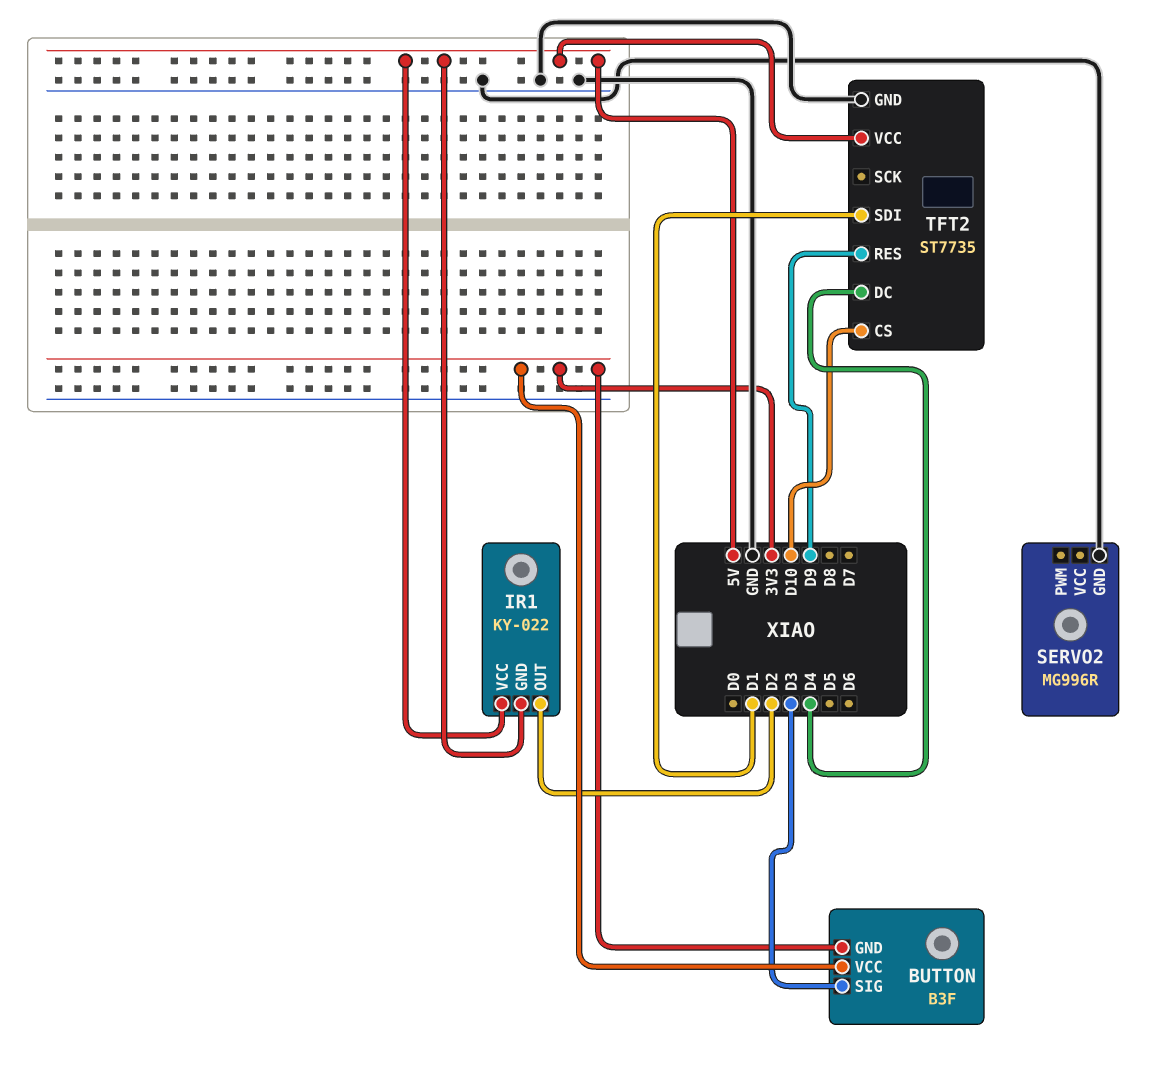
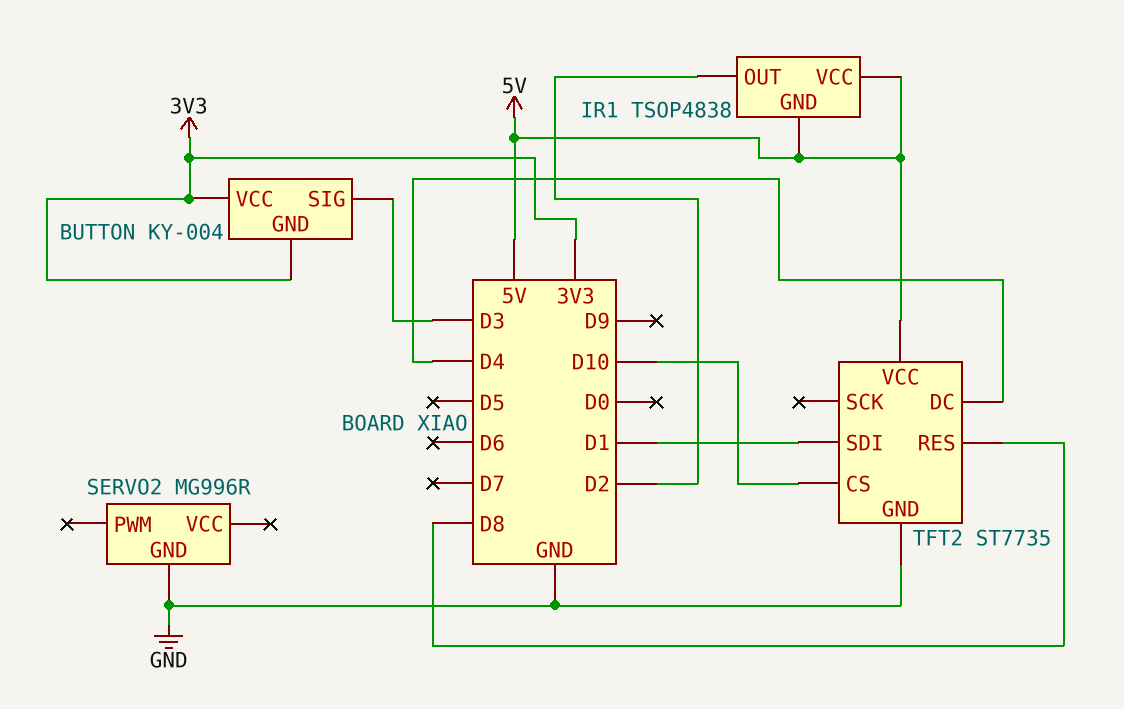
BUTTON: B3F -> KY-004
IR1: KY-022 -> TSOP4838
TFT2 pin RES: D9 -> D8

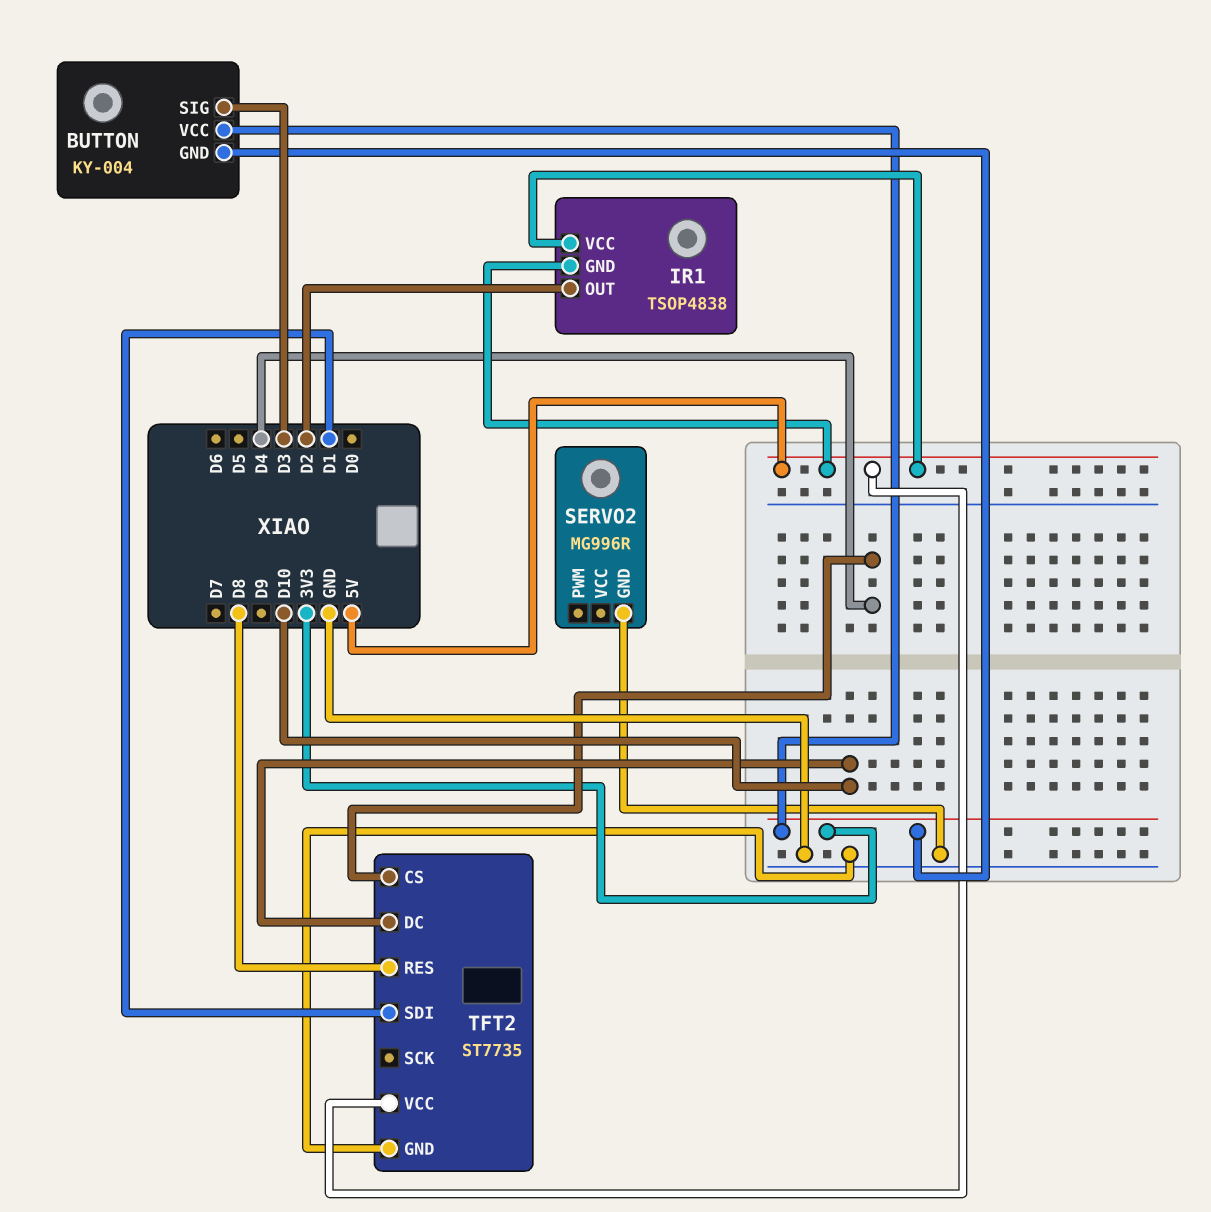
TFT2 pin CS: D10 -> D4
TFT2 pin DC: D4 -> D10

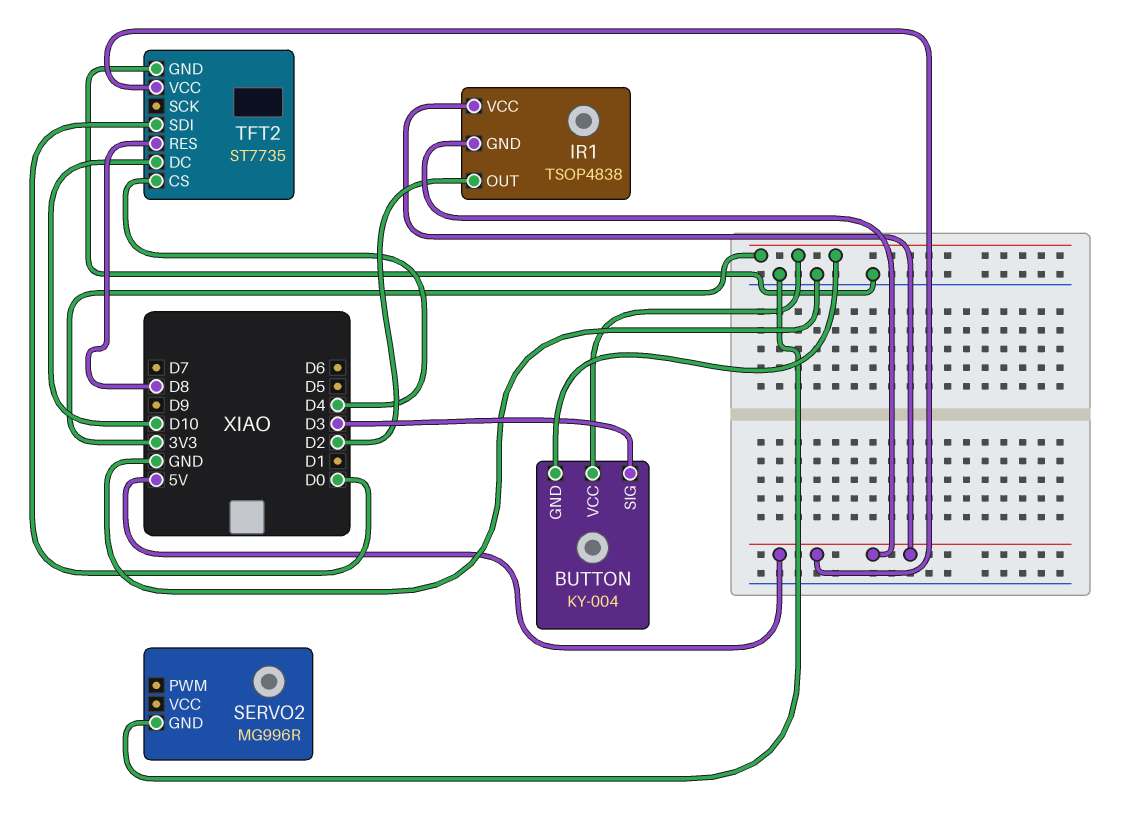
TFT2 pin SDI: D1 -> D0

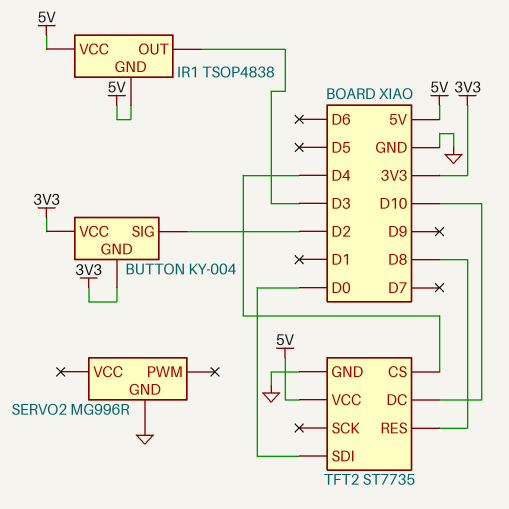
BUTTON pin SIG: D3 -> D2
IR1 pin OUT: D2 -> D3

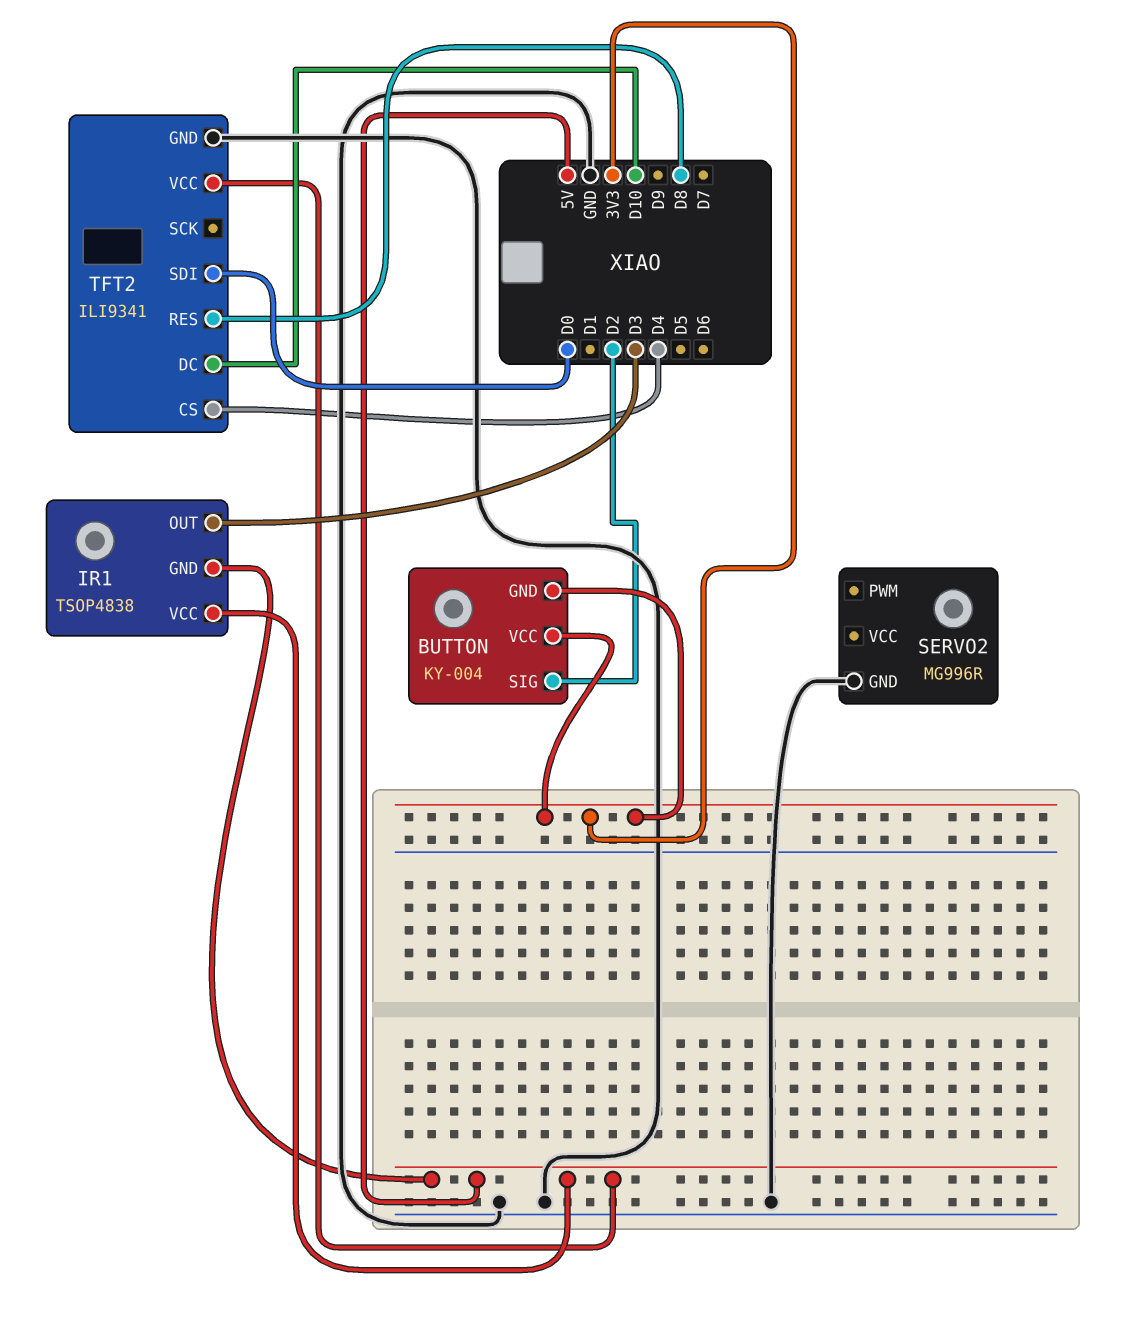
TFT2: ST7735 -> ILI9341

